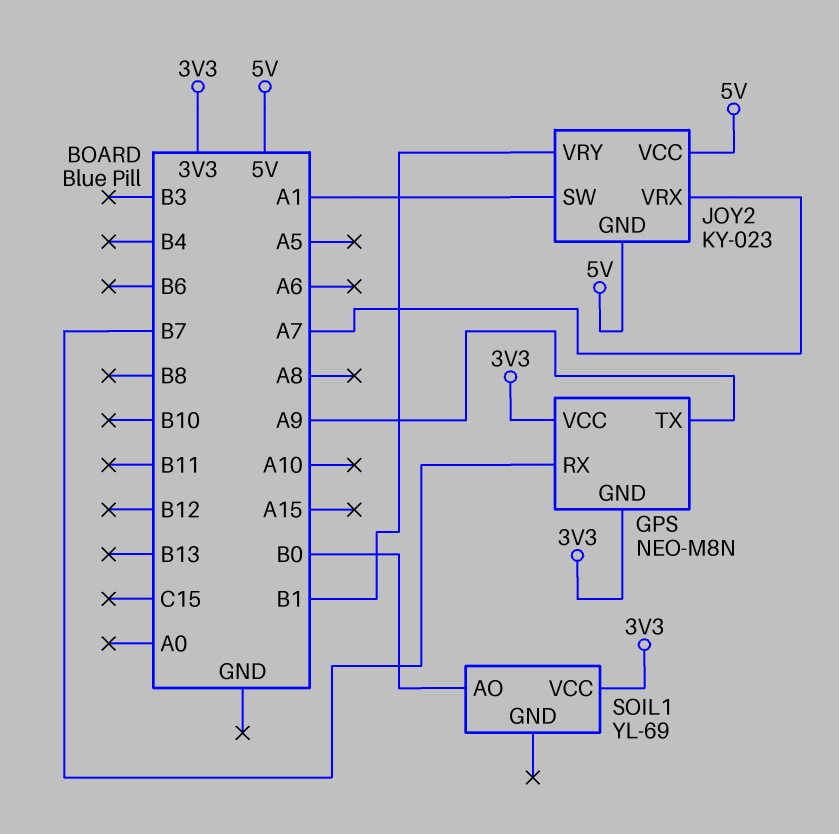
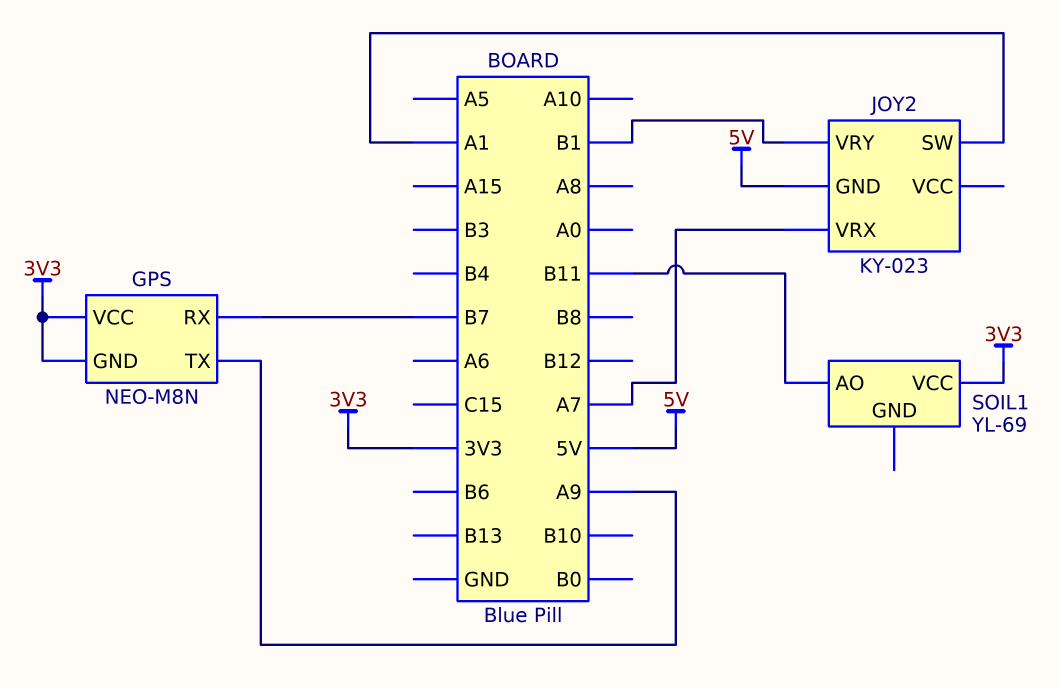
JOY2 pin VCC: 5V -> none
SOIL1 pin AO: B0 -> B11

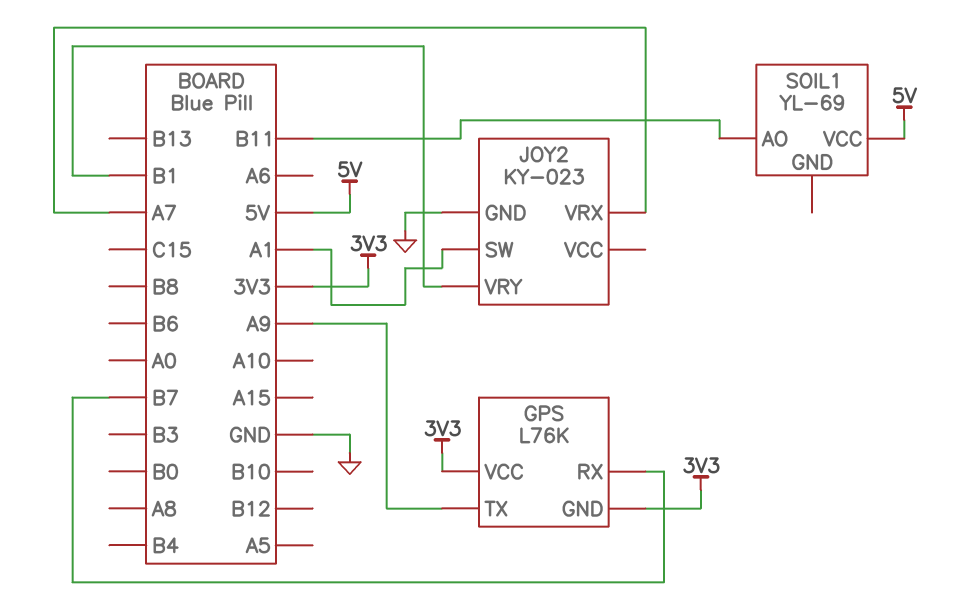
GPS: NEO-M8N -> L76K
JOY2 pin GND: 5V -> GND
SOIL1 pin VCC: 3V3 -> 5V

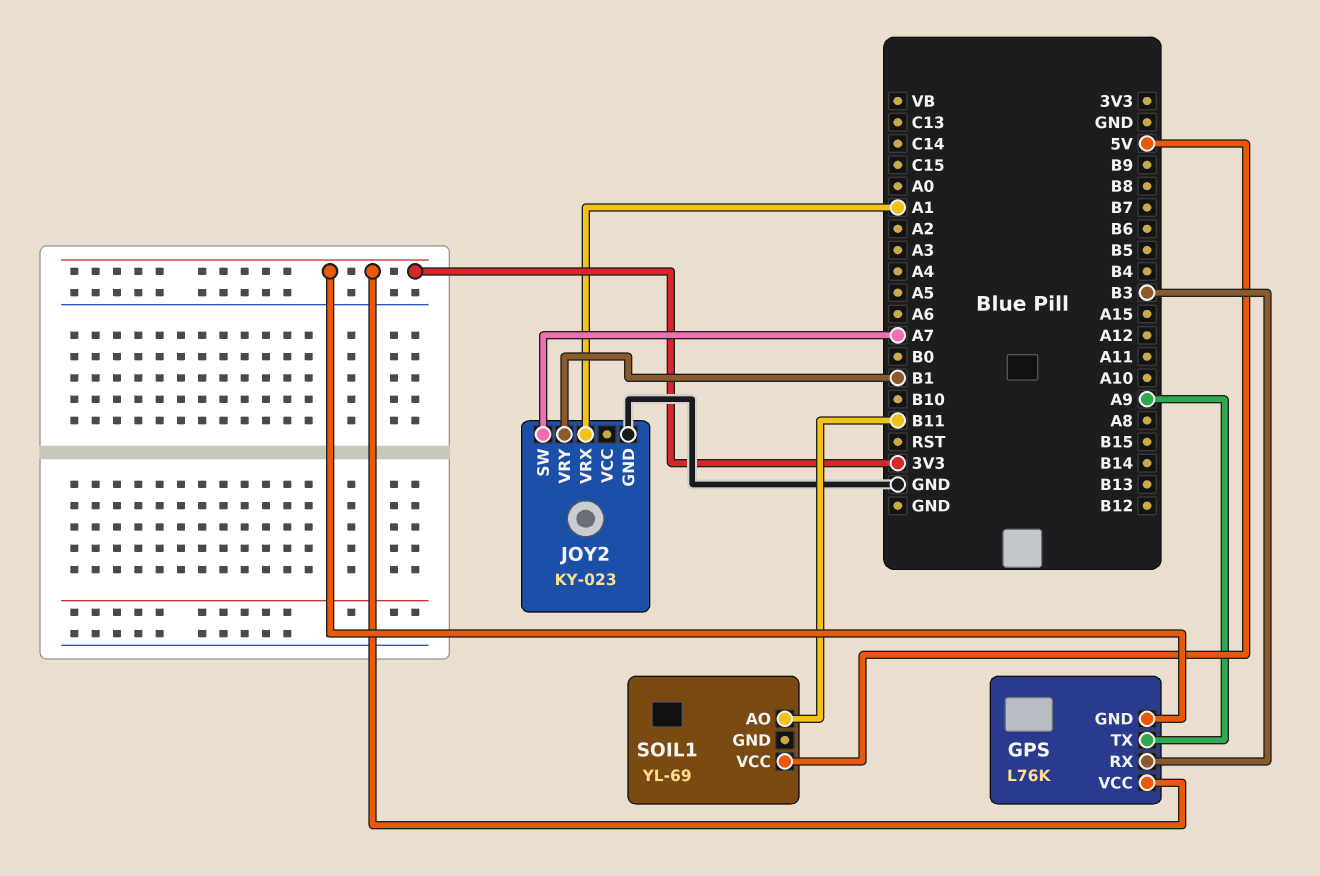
GPS pin RX: B7 -> B3
JOY2 pin SW: A1 -> A7
JOY2 pin VRX: A7 -> A1

